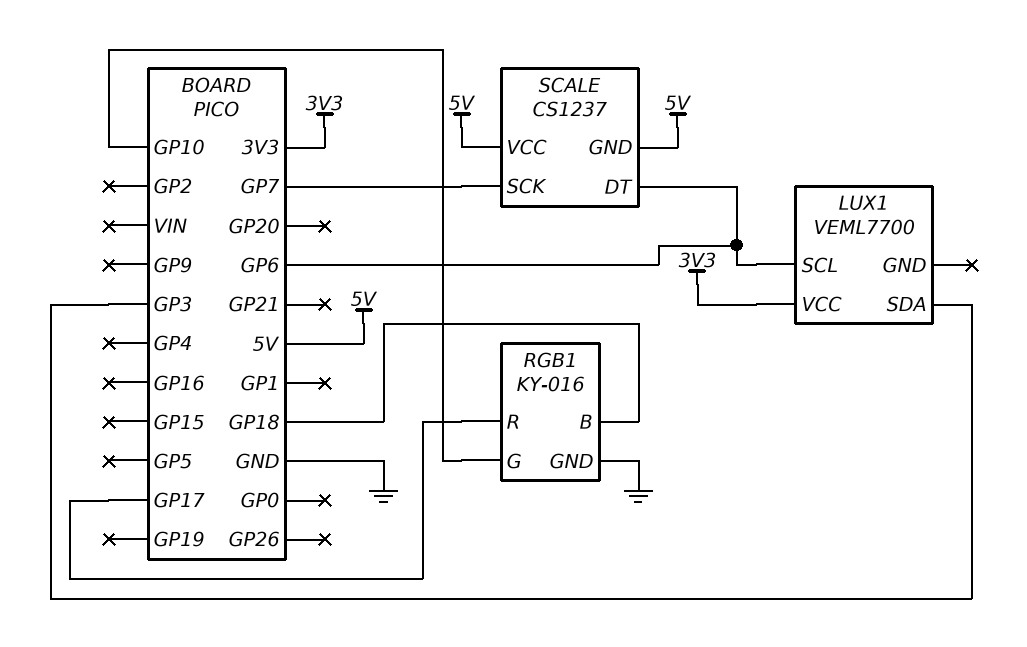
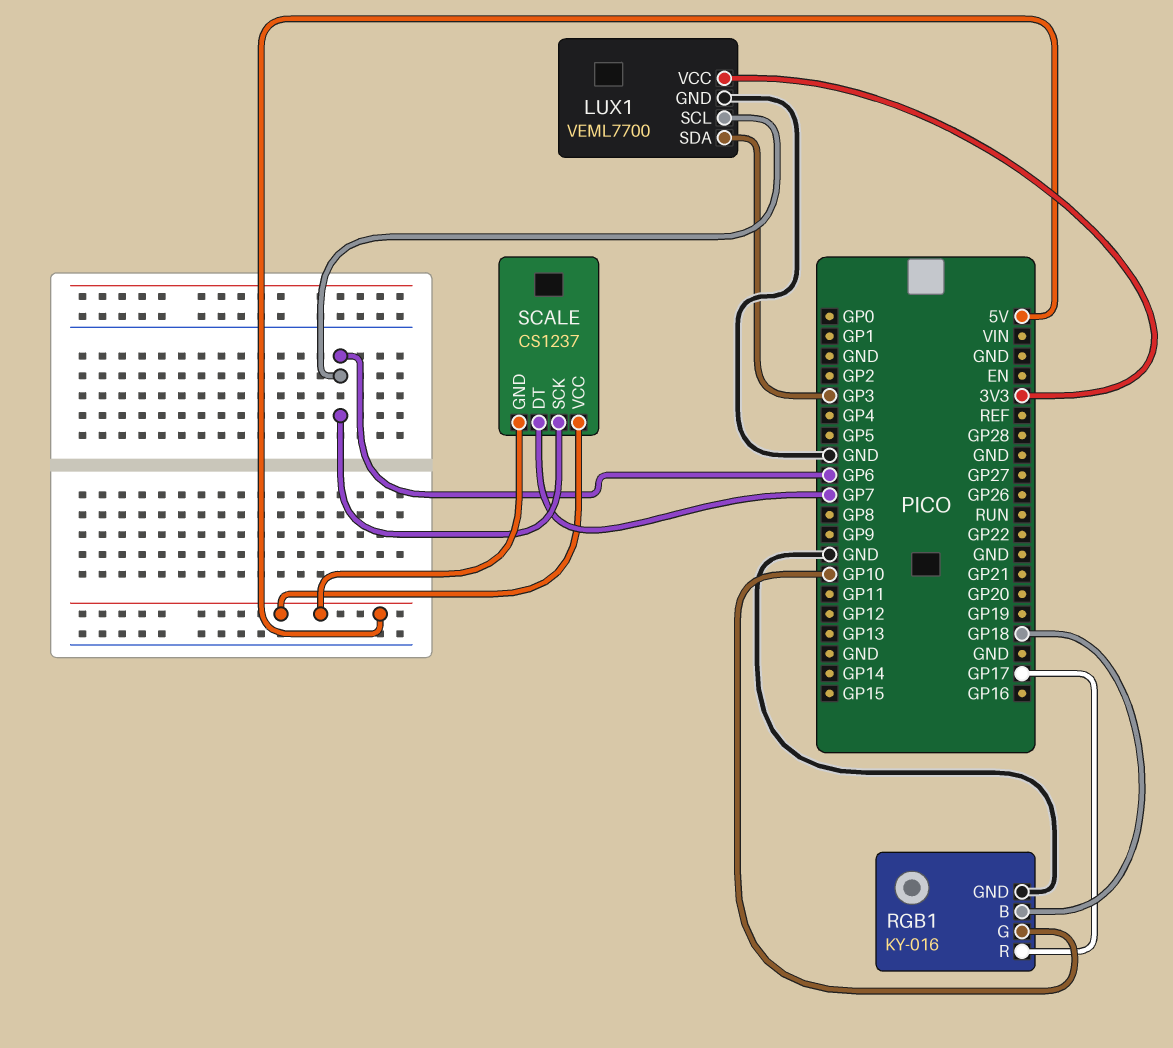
LUX1 pin GND: none -> GND
SCALE pin DT: GP6 -> GP7
SCALE pin SCK: GP7 -> GP6

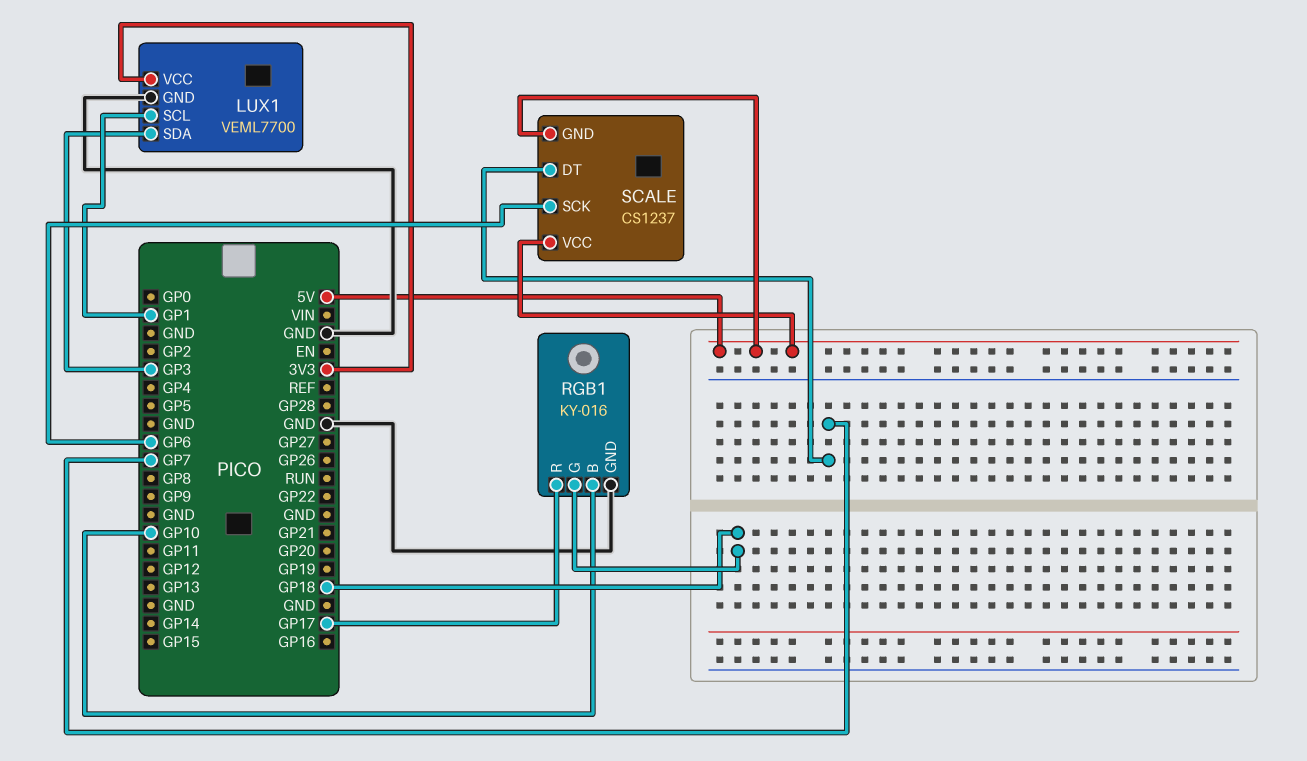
LUX1 pin SCL: GP6 -> GP1
RGB1 pin B: GP18 -> GP10
RGB1 pin G: GP10 -> GP18

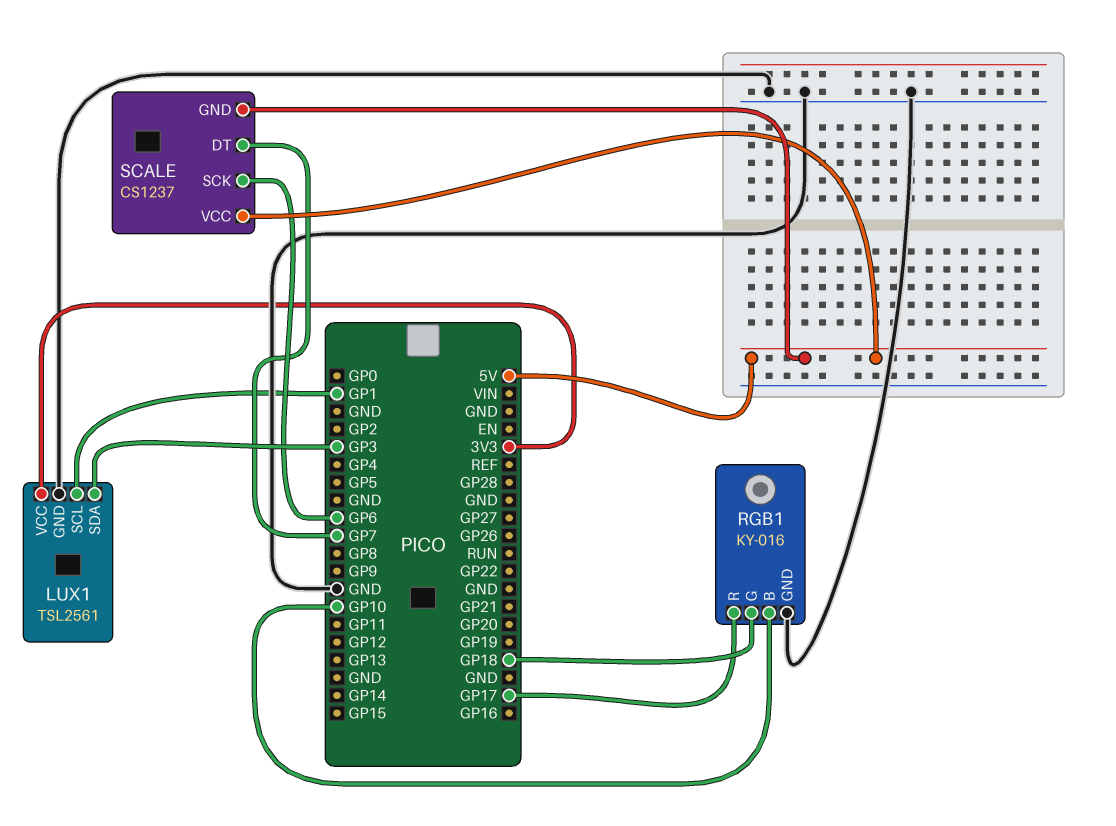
LUX1: VEML7700 -> TSL2561

